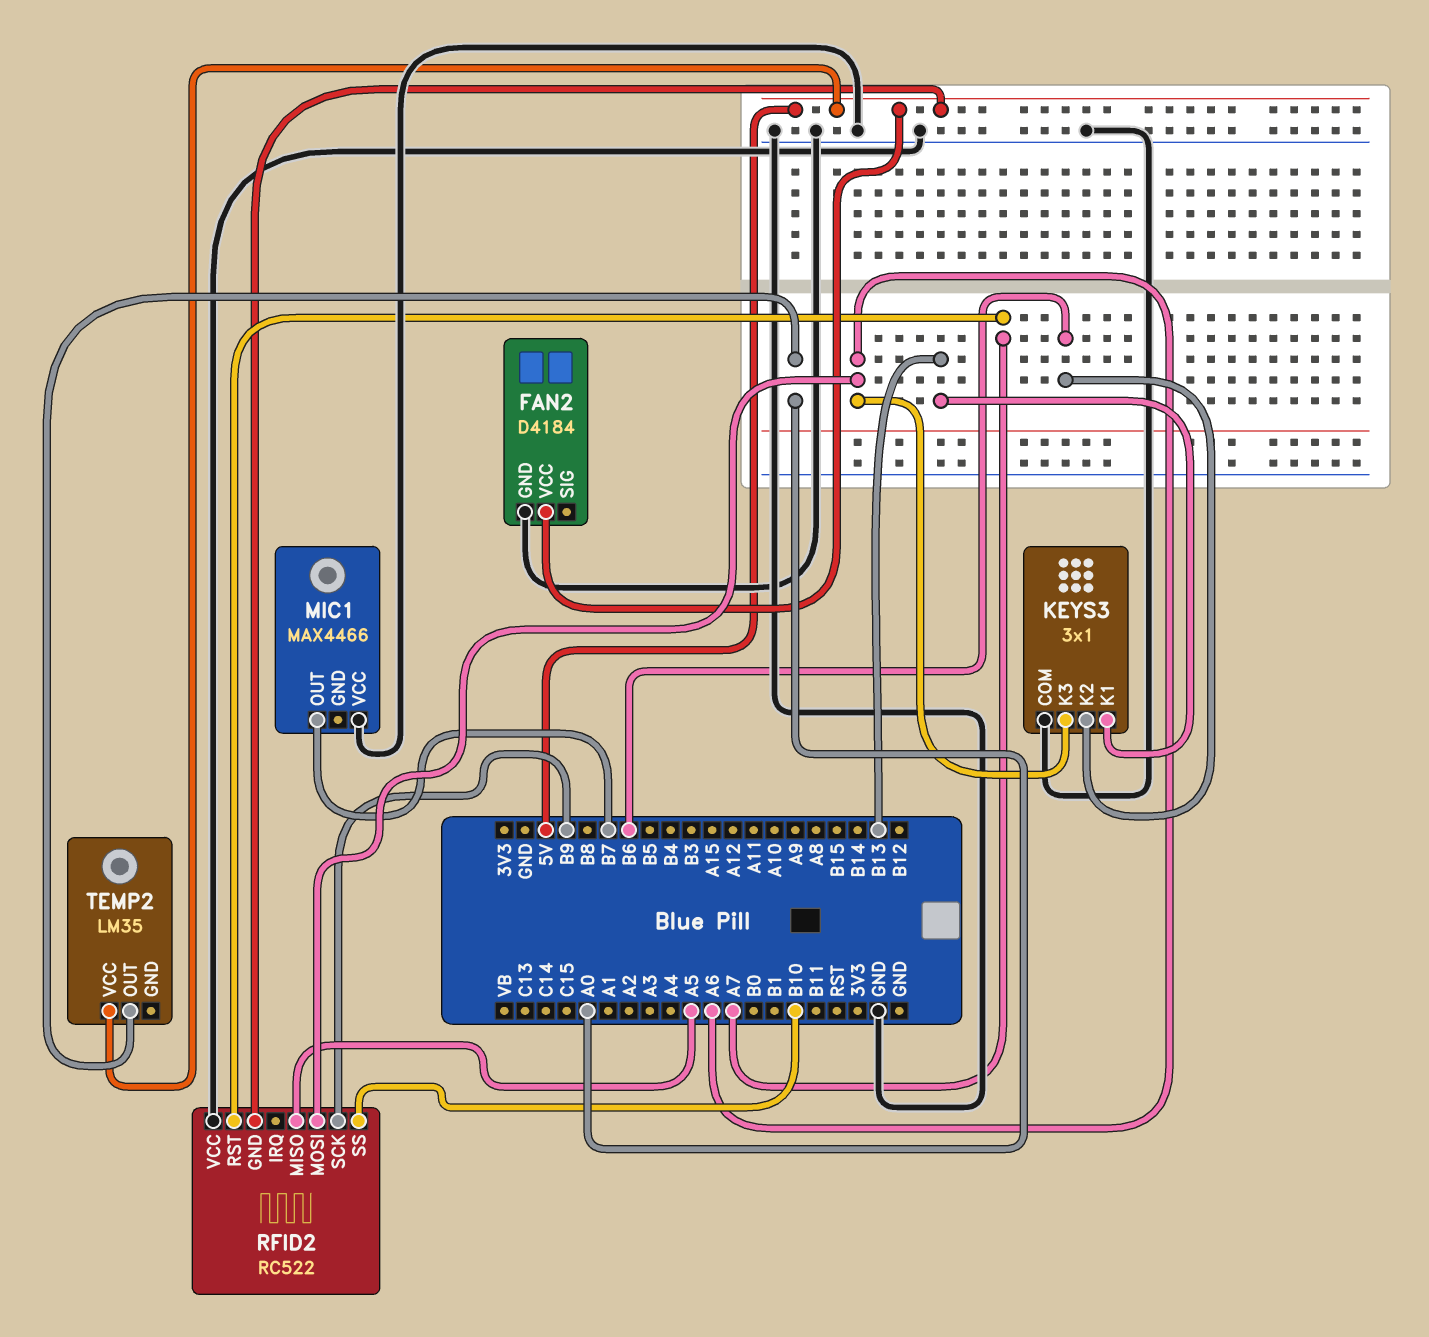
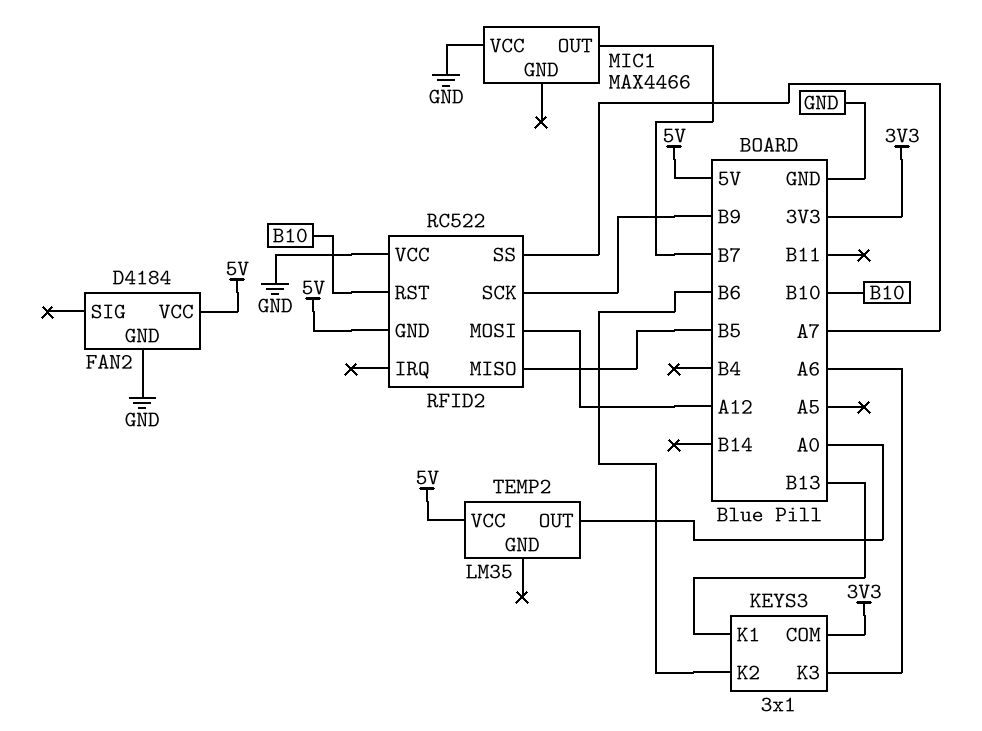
KEYS3 pin COM: GND -> 3V3
RFID2 pin MISO: A5 -> B5
RFID2 pin MOSI: A6 -> A12
RFID2 pin RST: A7 -> B10
RFID2 pin SS: B10 -> A7

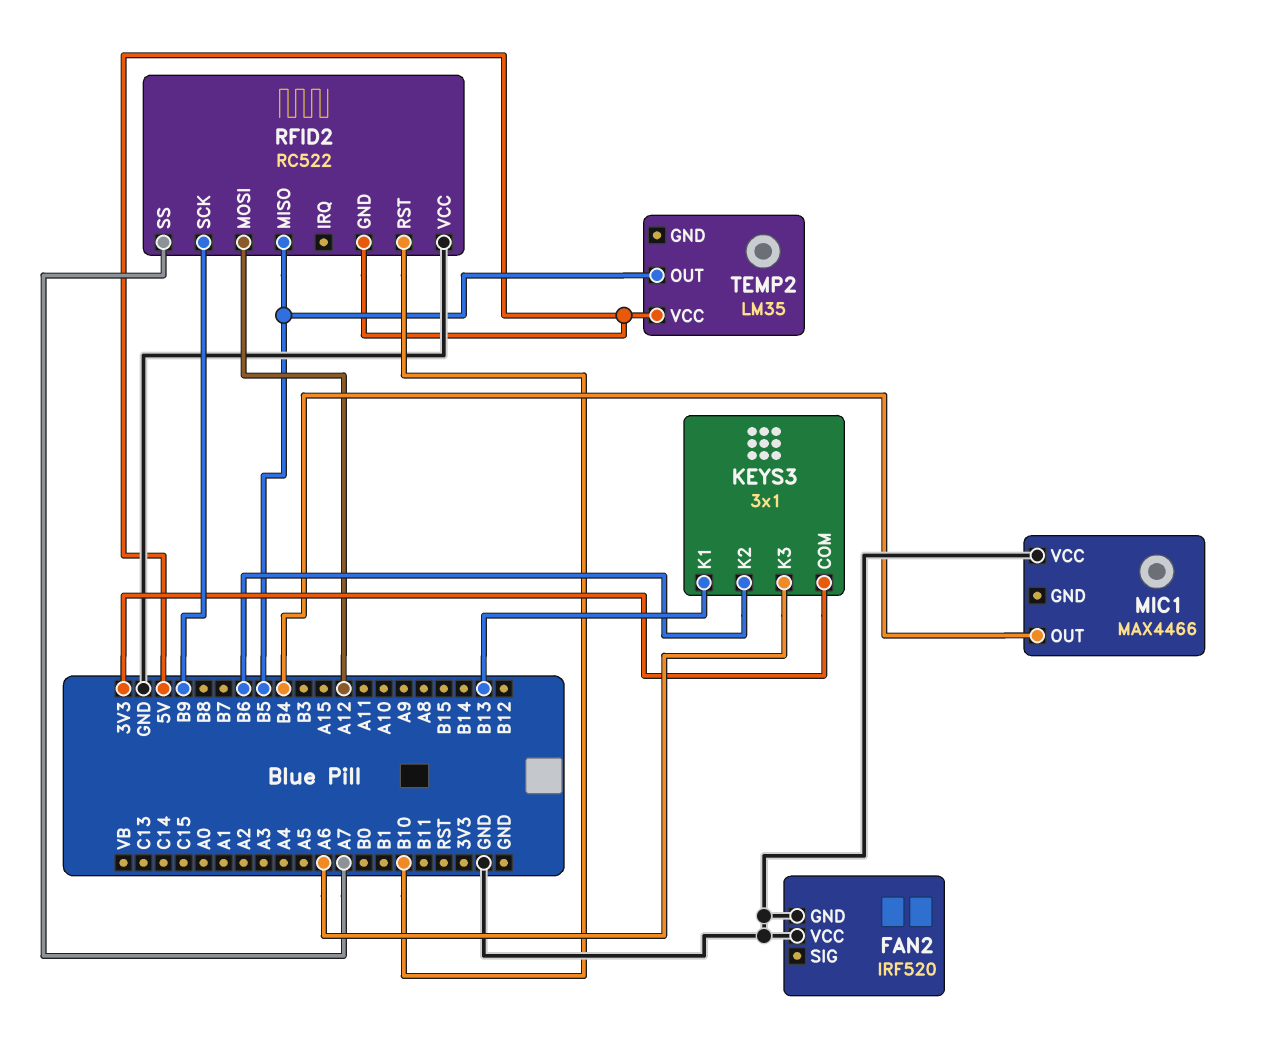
FAN2: D4184 -> IRF520
FAN2 pin VCC: 5V -> GND
MIC1 pin OUT: B7 -> B4
TEMP2 pin OUT: A0 -> B5

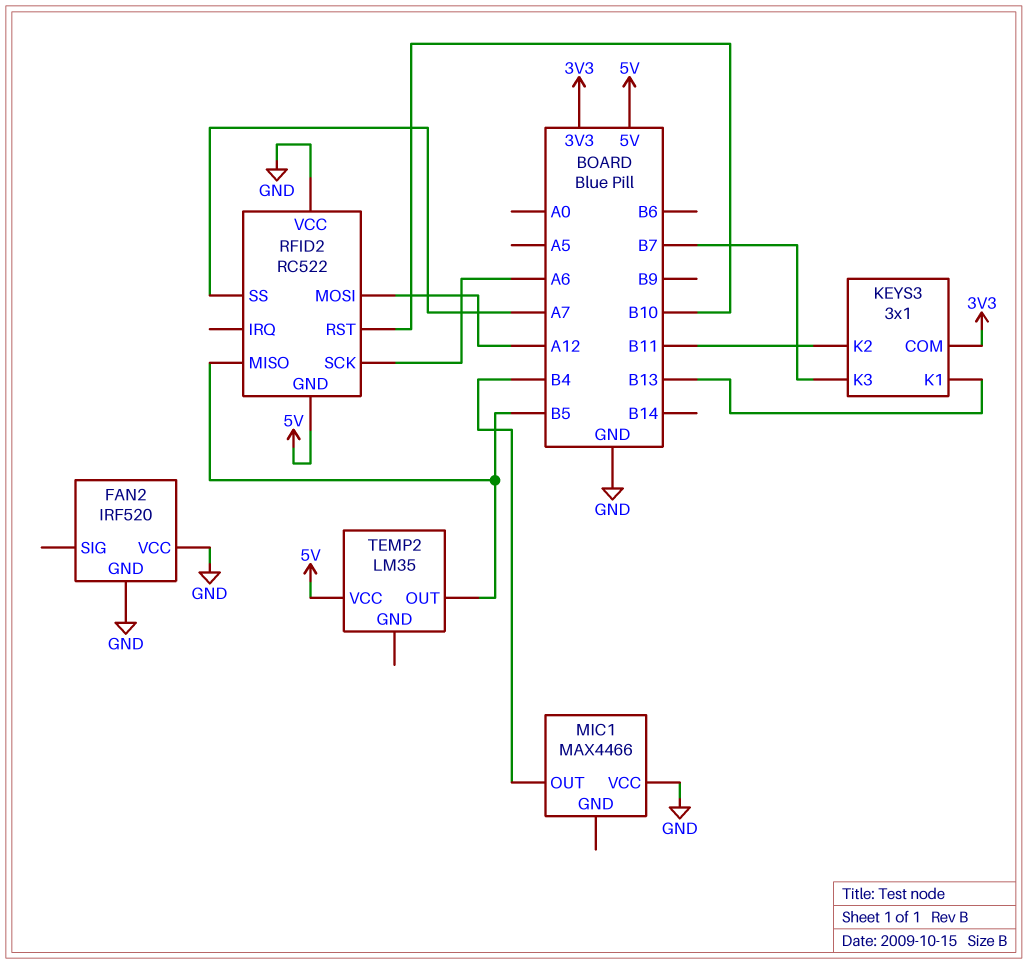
KEYS3 pin K2: B6 -> B11
KEYS3 pin K3: A6 -> B7
RFID2 pin SCK: B9 -> A6

